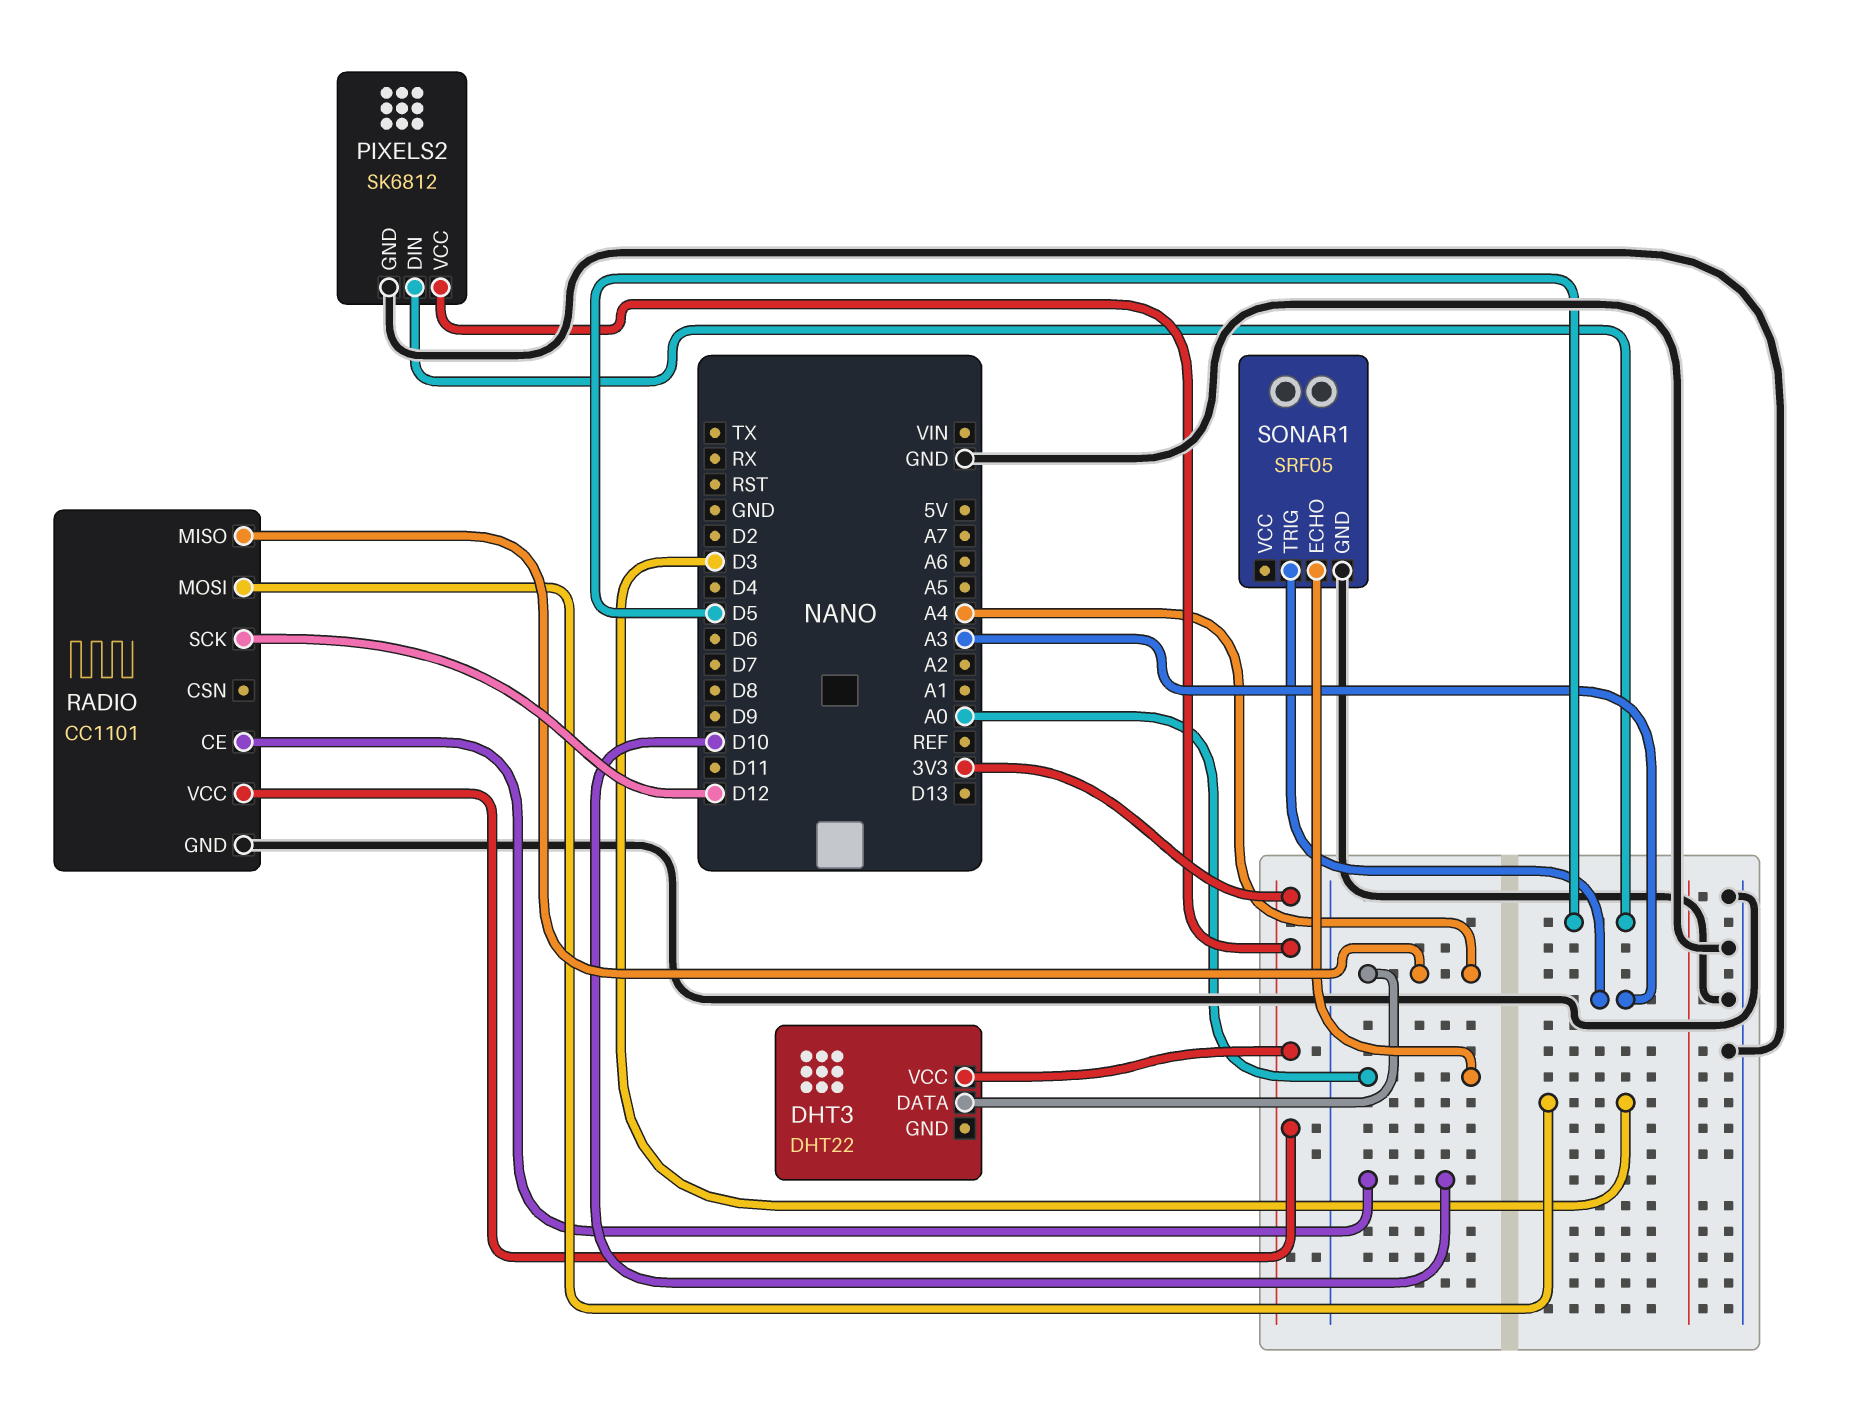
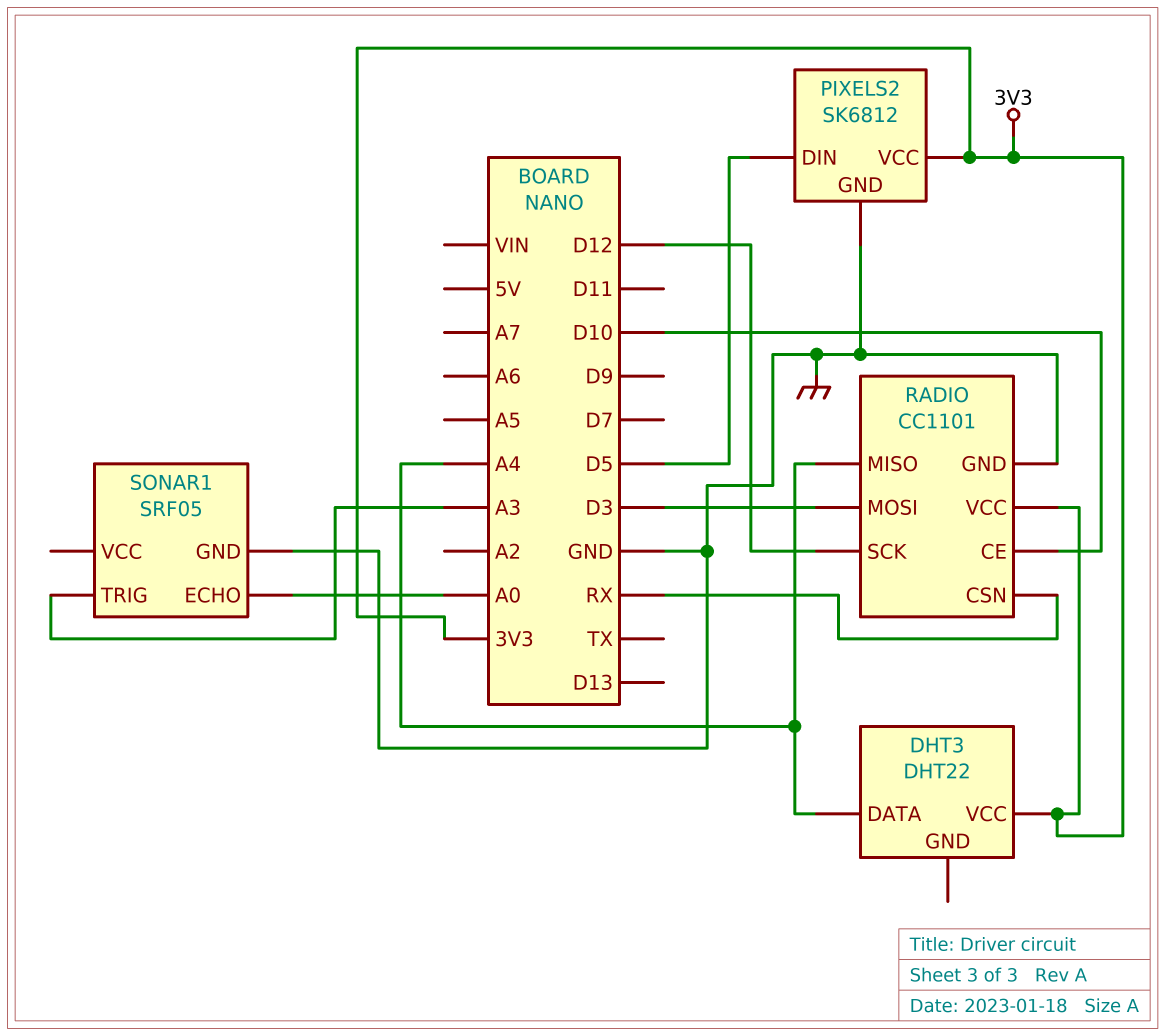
RADIO pin CSN: none -> RX

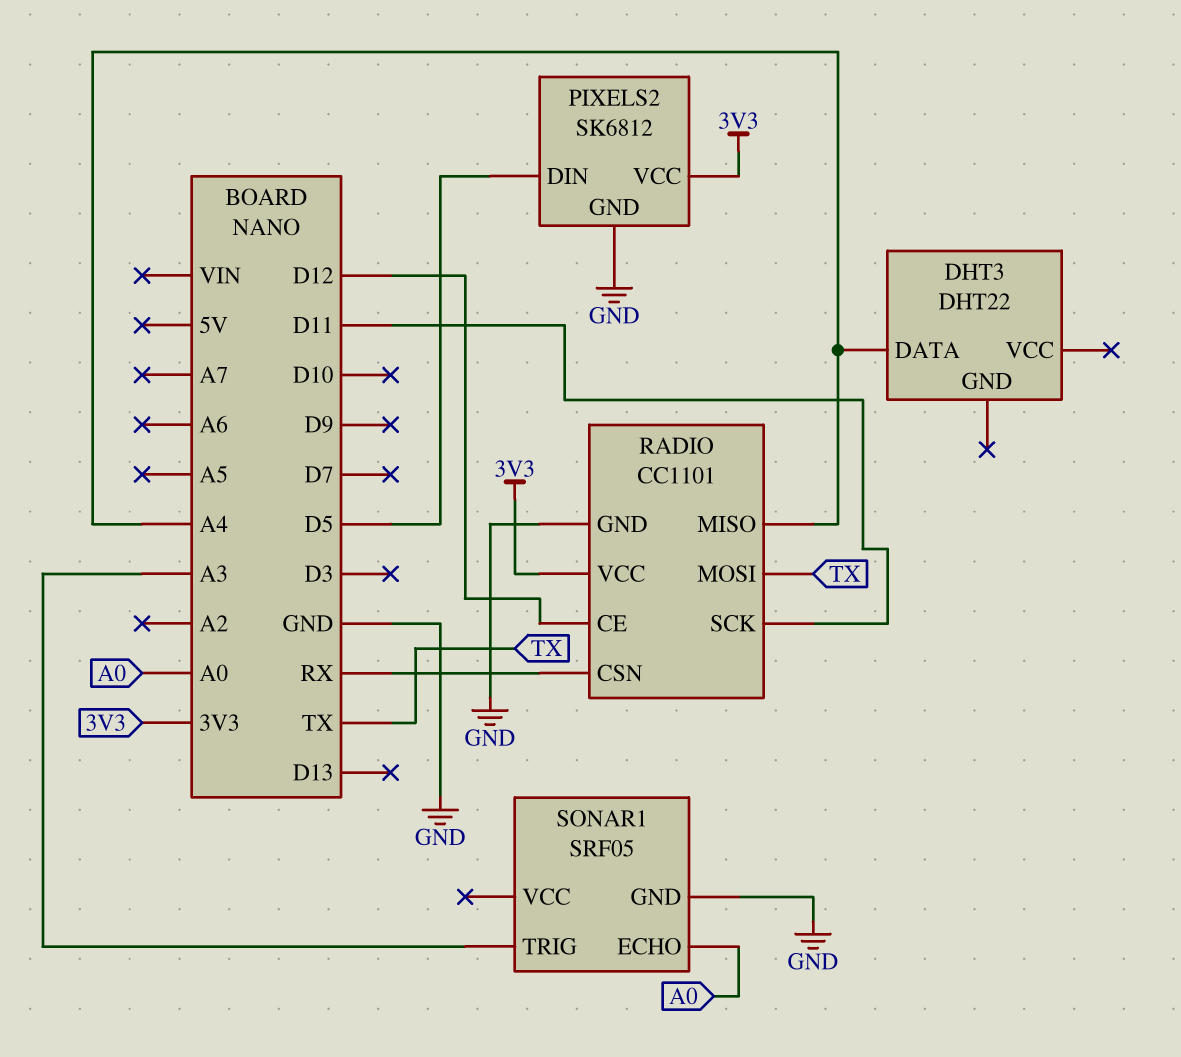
DHT3 pin VCC: 3V3 -> none
RADIO pin CE: D10 -> D12
RADIO pin MOSI: D3 -> TX
RADIO pin SCK: D12 -> D11

